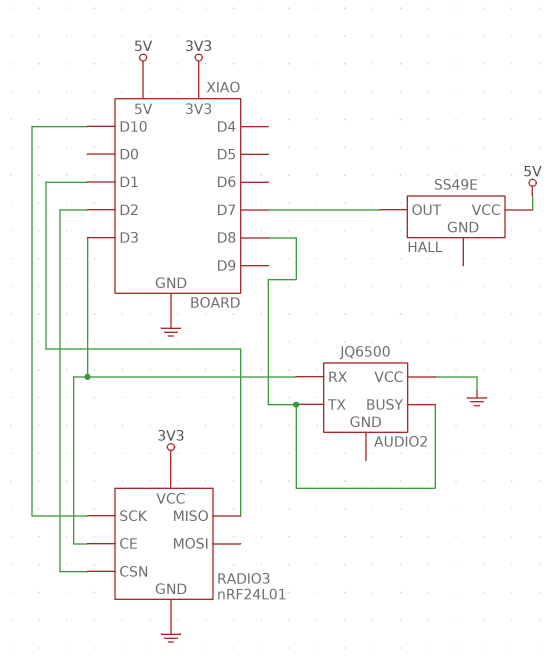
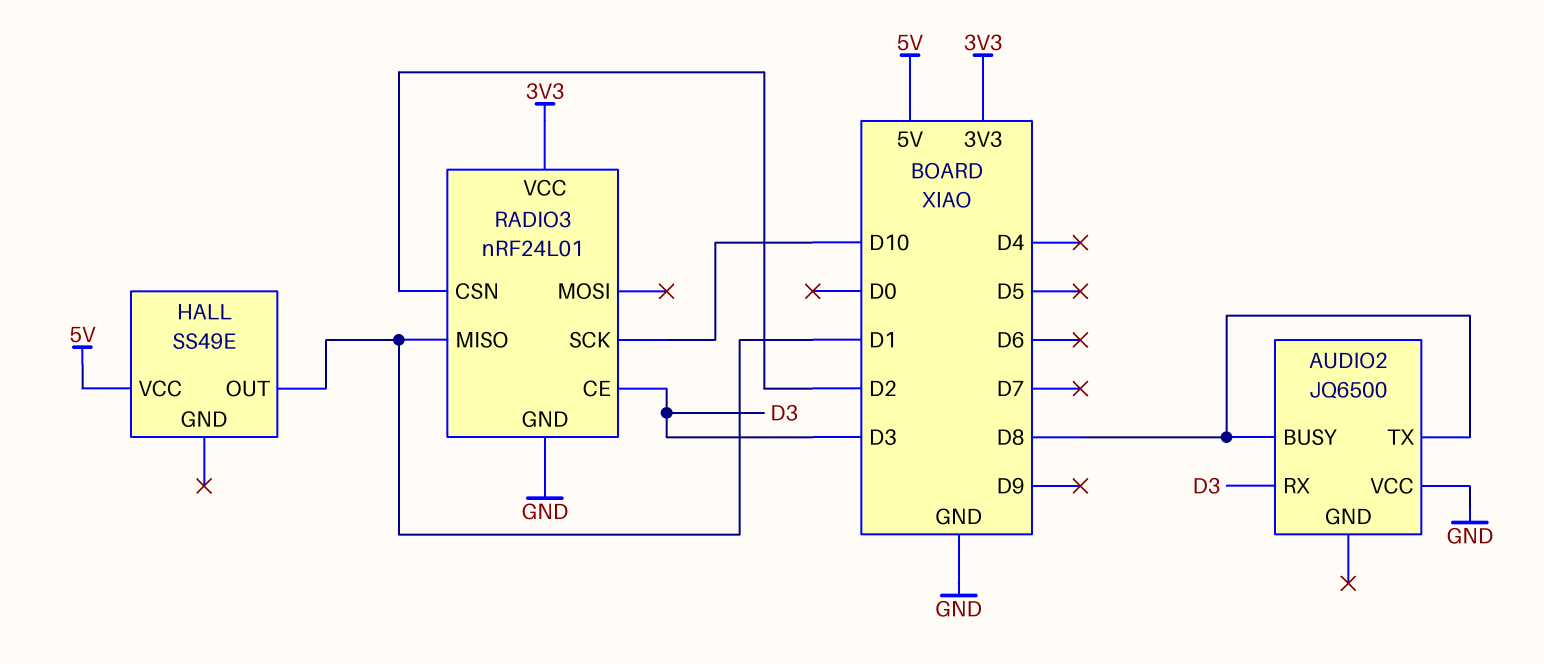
HALL pin OUT: D7 -> D1

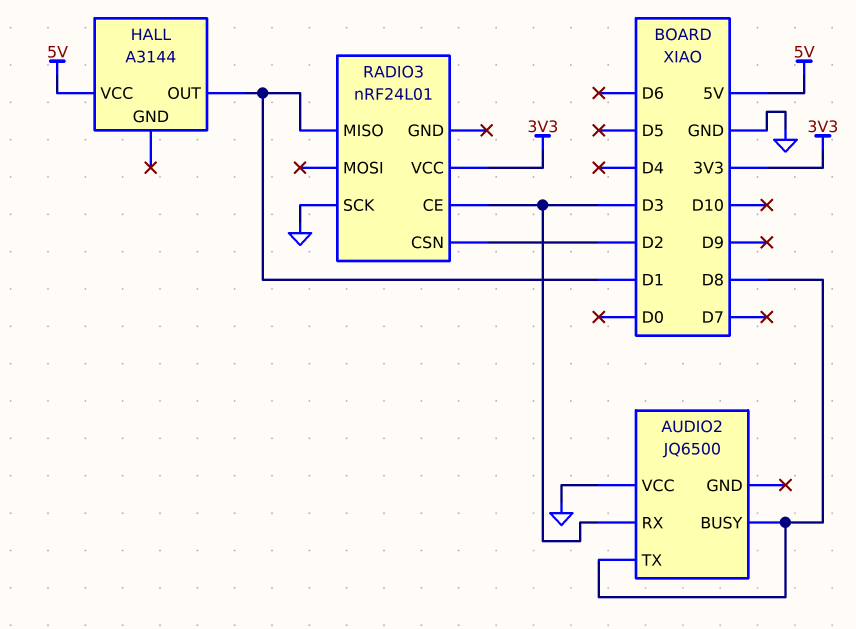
HALL: SS49E -> A3144
RADIO3 pin GND: GND -> none
RADIO3 pin SCK: D10 -> GND

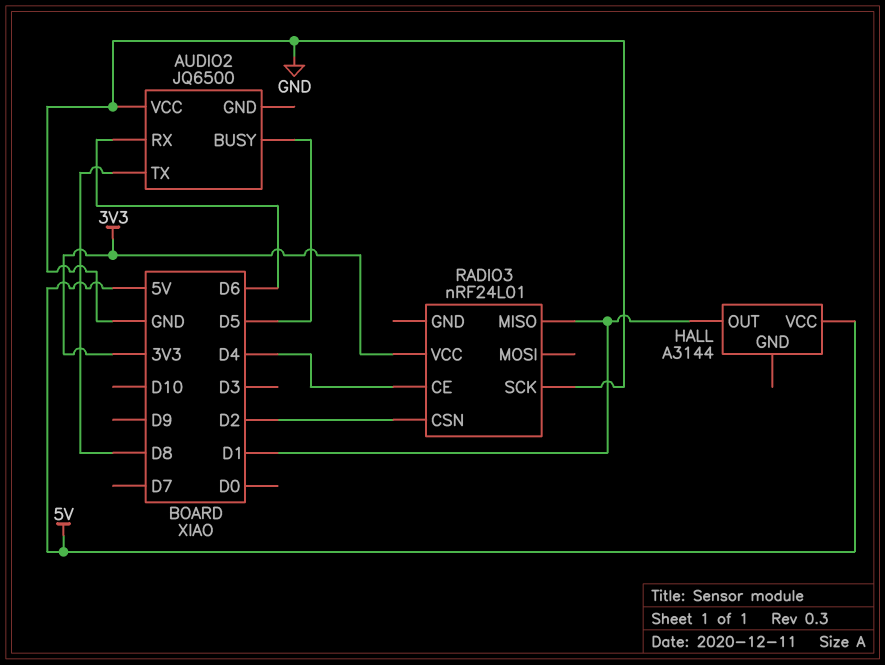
AUDIO2 pin BUSY: D8 -> D5
AUDIO2 pin RX: D3 -> D6
RADIO3 pin CE: D3 -> D4

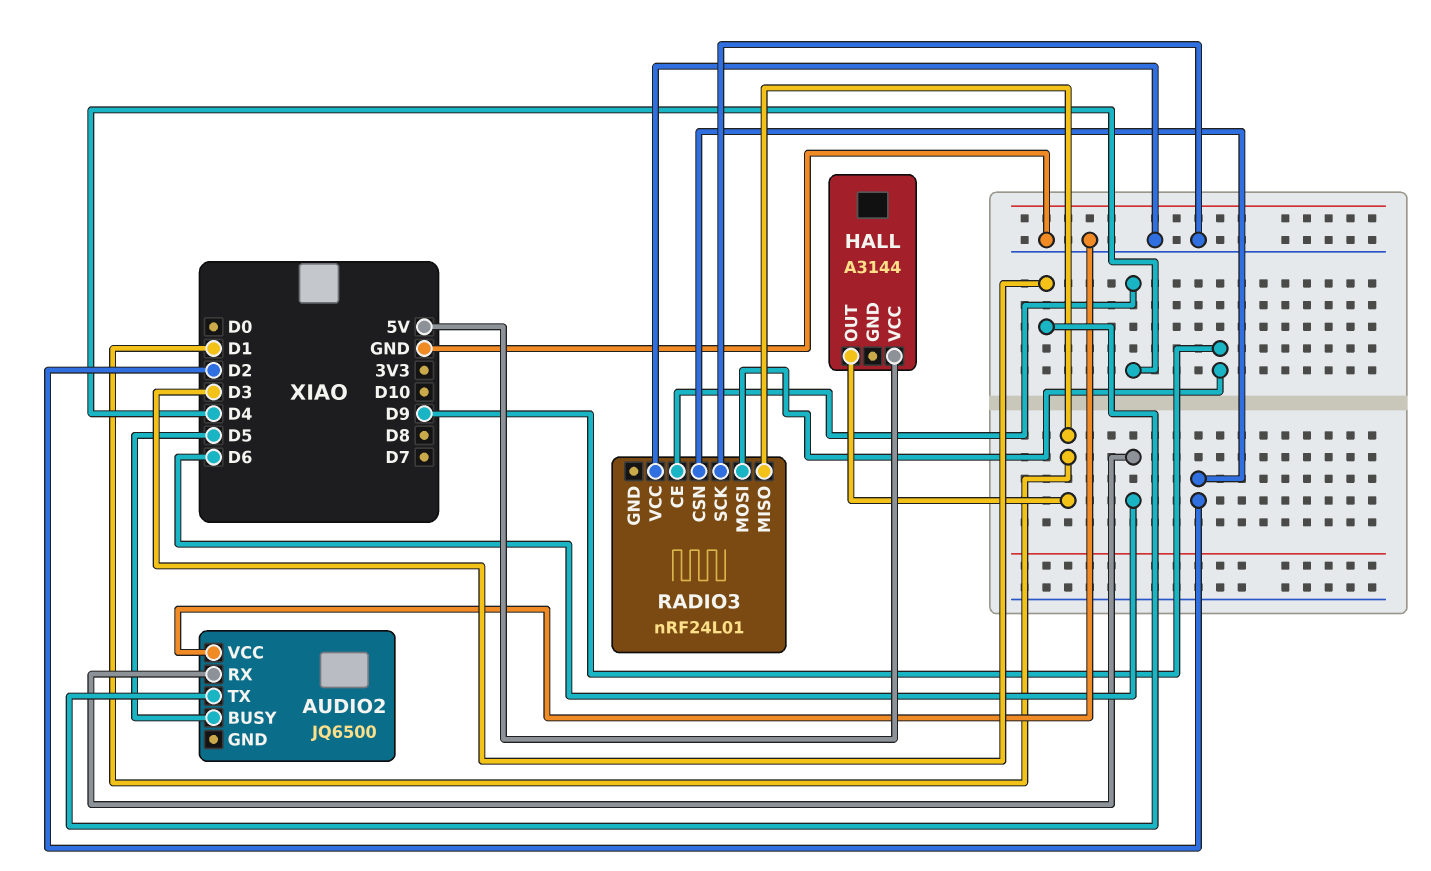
AUDIO2 pin TX: D8 -> D3
RADIO3 pin MOSI: none -> D9
RADIO3 pin VCC: 3V3 -> GND

